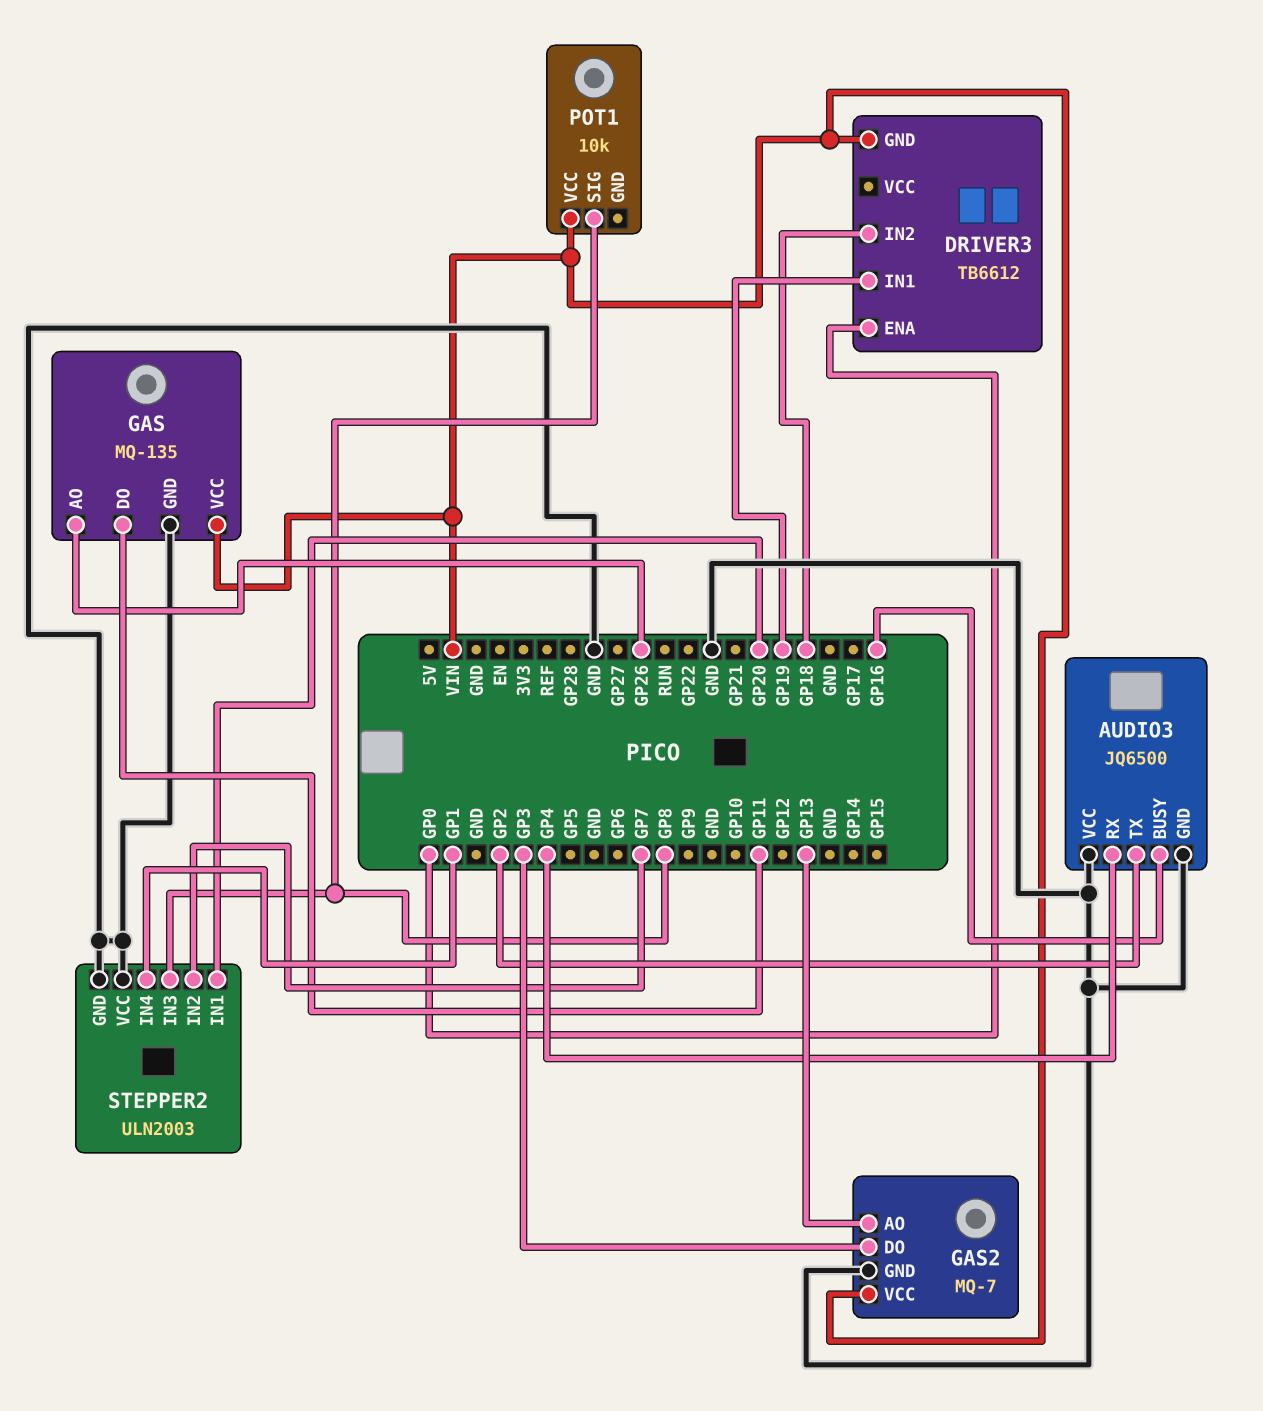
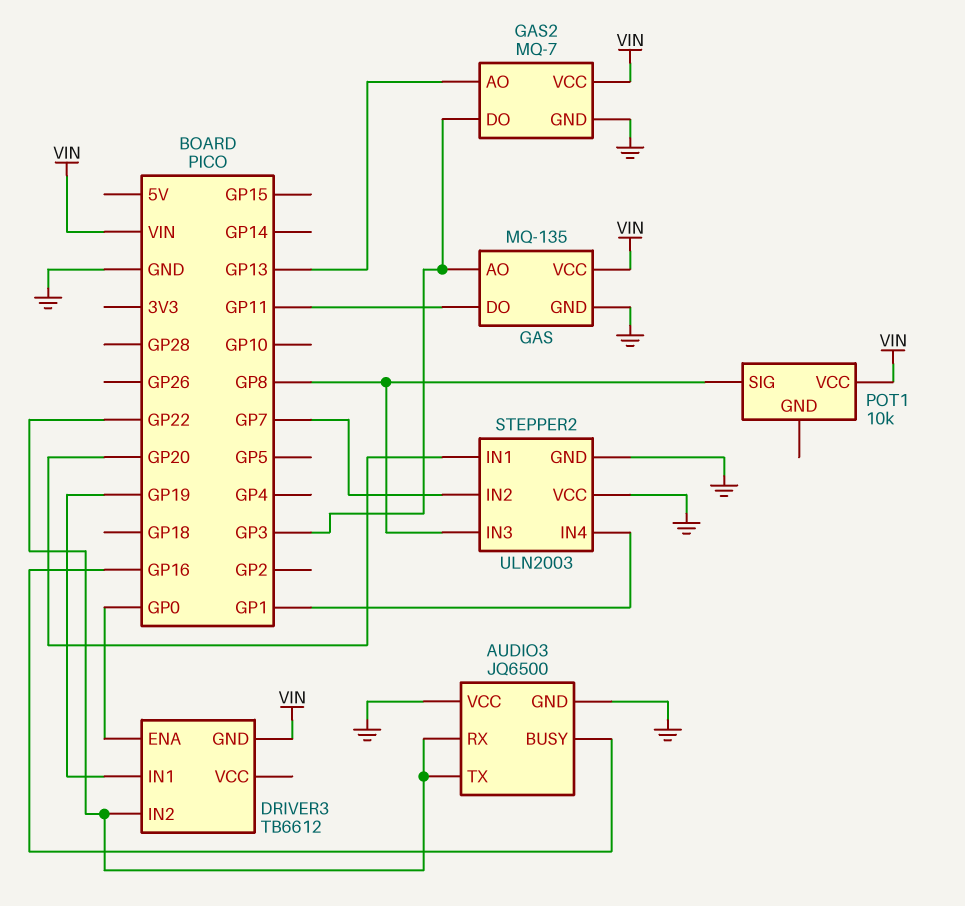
AUDIO3 pin RX: GP4 -> GP22
AUDIO3 pin TX: GP2 -> GP22
DRIVER3 pin IN2: GP18 -> GP22
GAS pin AO: GP26 -> GP3

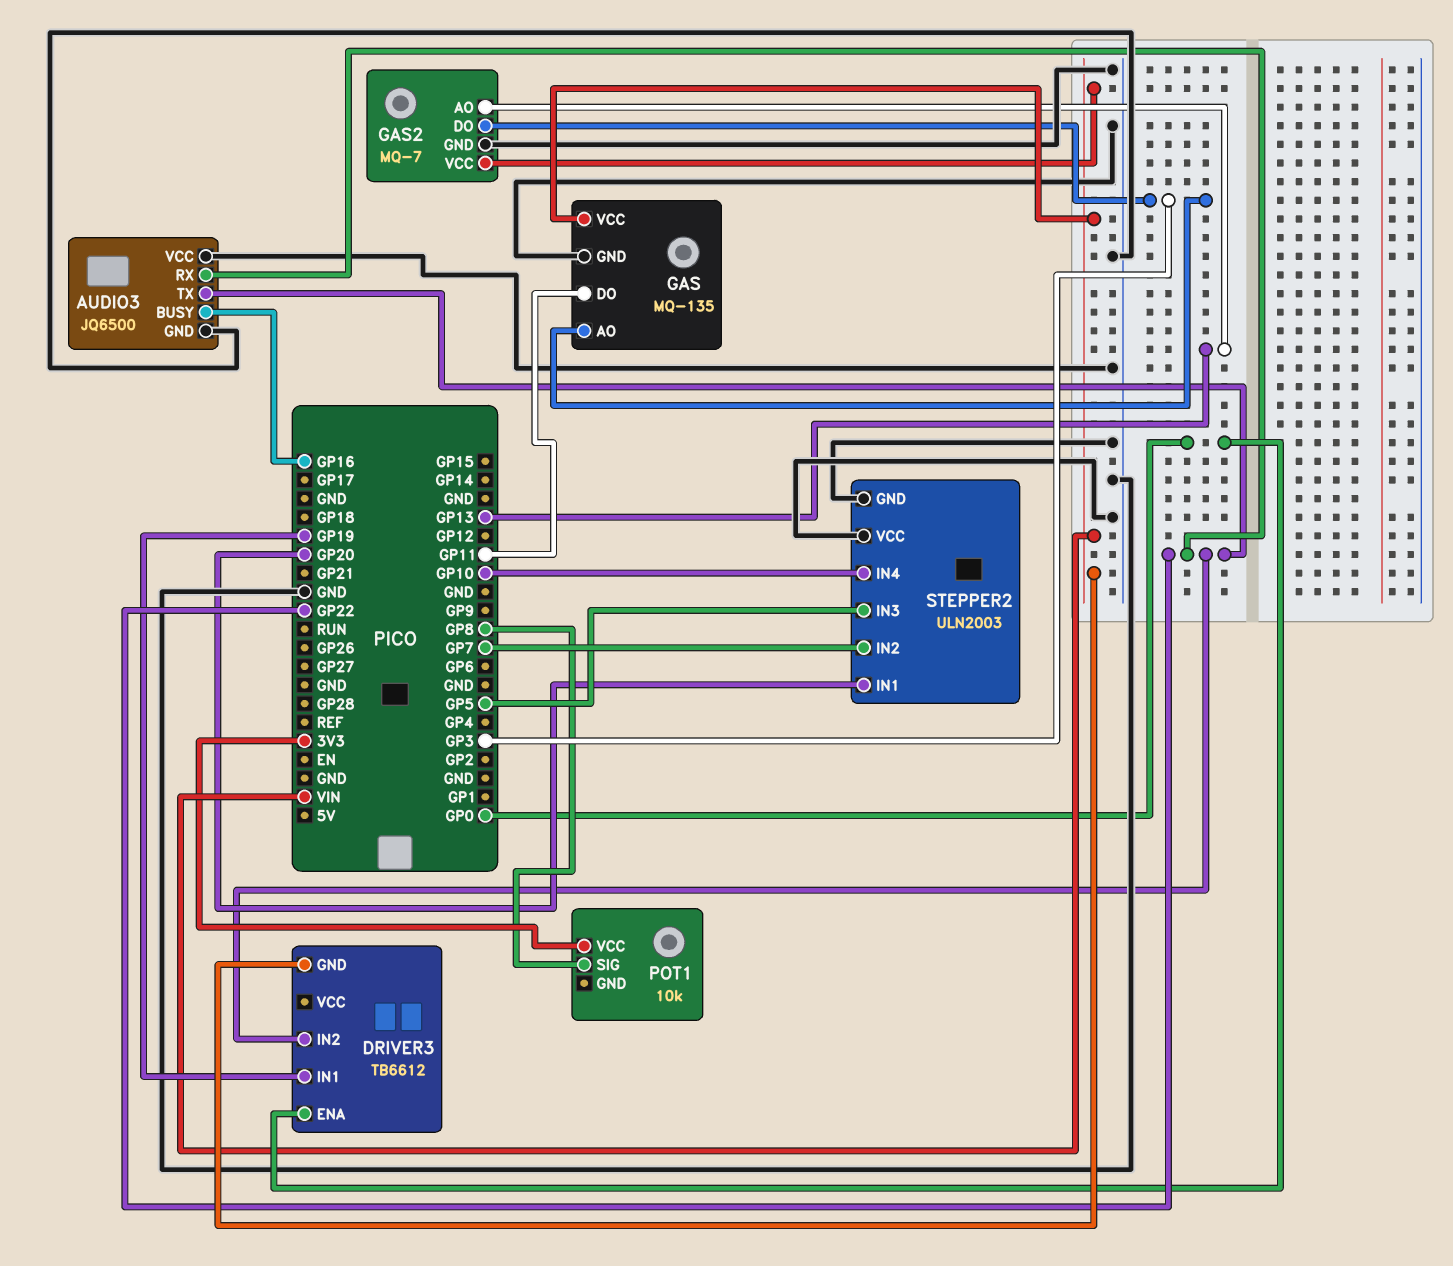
POT1 pin VCC: VIN -> 3V3
STEPPER2 pin IN3: GP8 -> GP5
STEPPER2 pin IN4: GP1 -> GP10

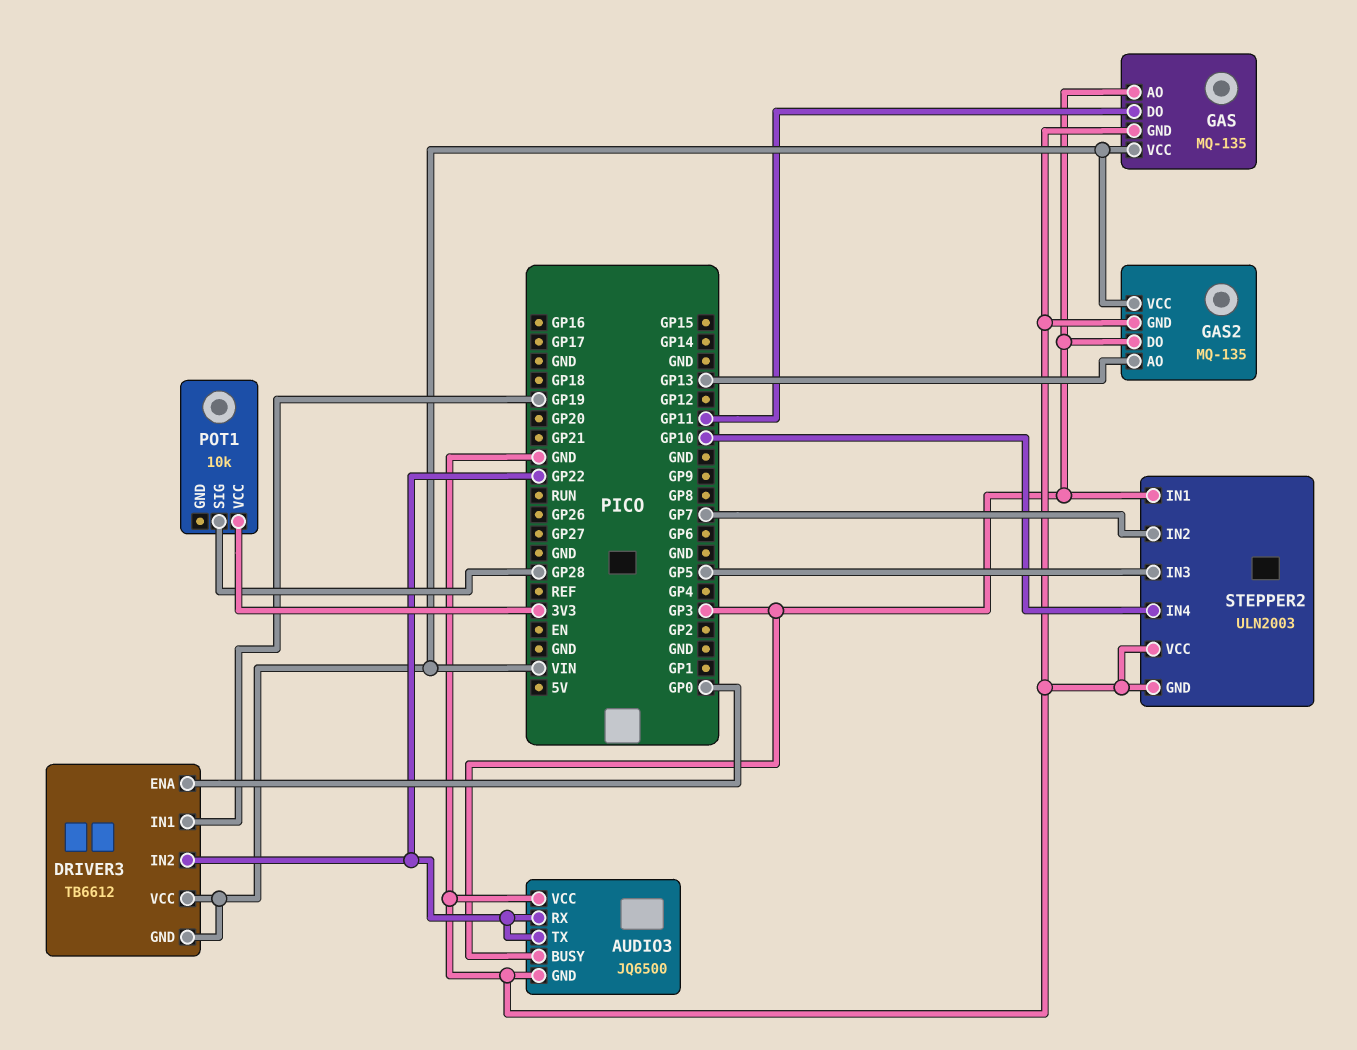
AUDIO3 pin BUSY: GP16 -> GP3
DRIVER3 pin VCC: none -> VIN
GAS2: MQ-7 -> MQ-135
POT1 pin SIG: GP8 -> GP28
STEPPER2 pin IN1: GP20 -> GP3

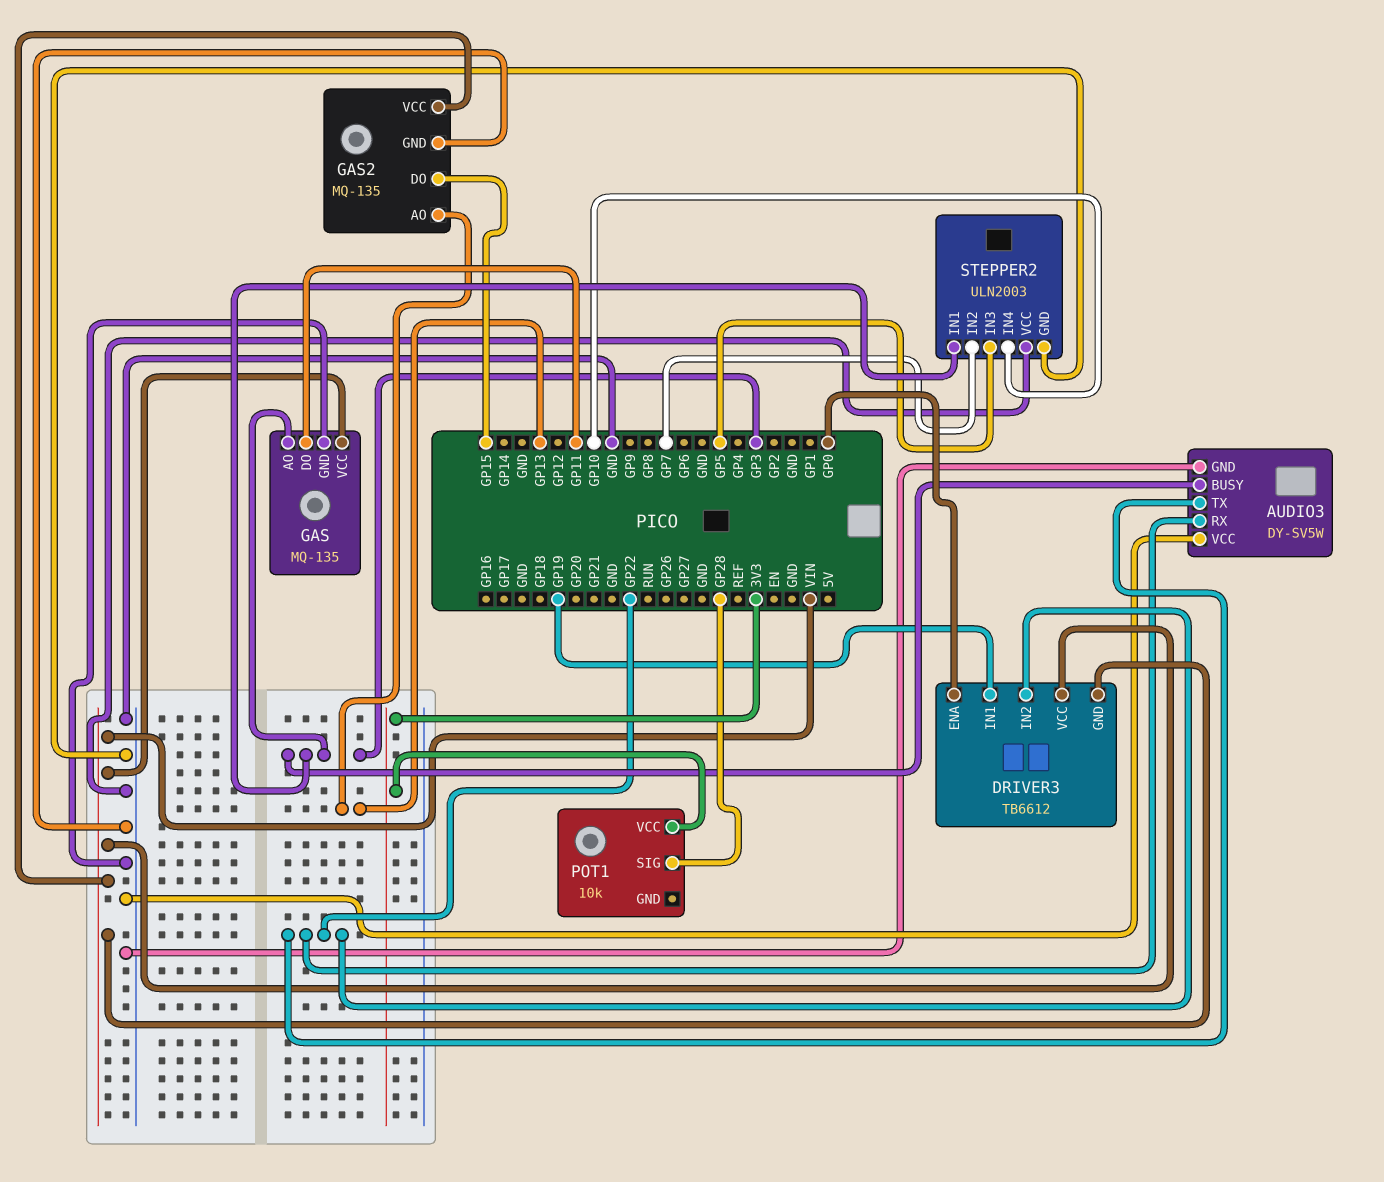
AUDIO3: JQ6500 -> DY-SV5W
GAS2 pin DO: GP3 -> GP15

